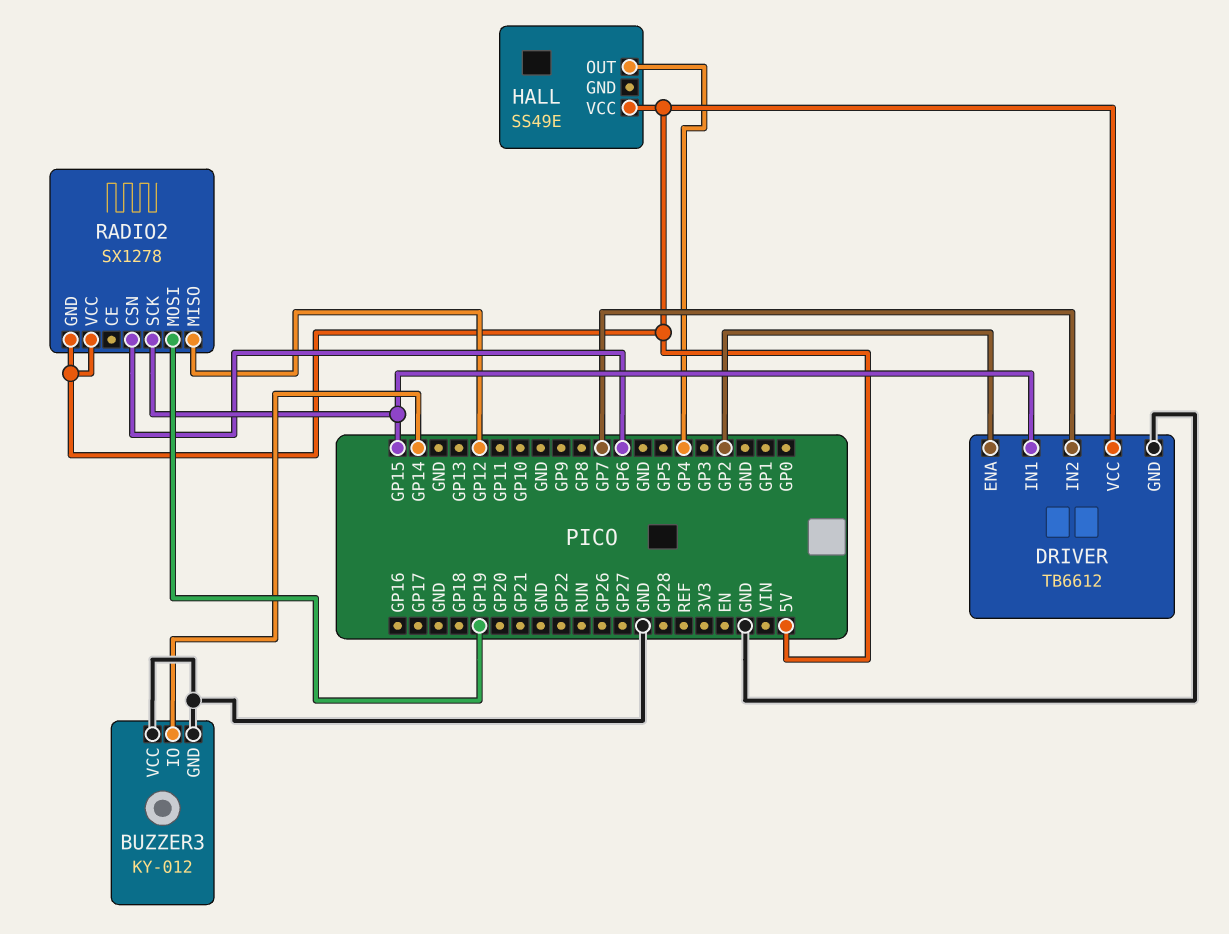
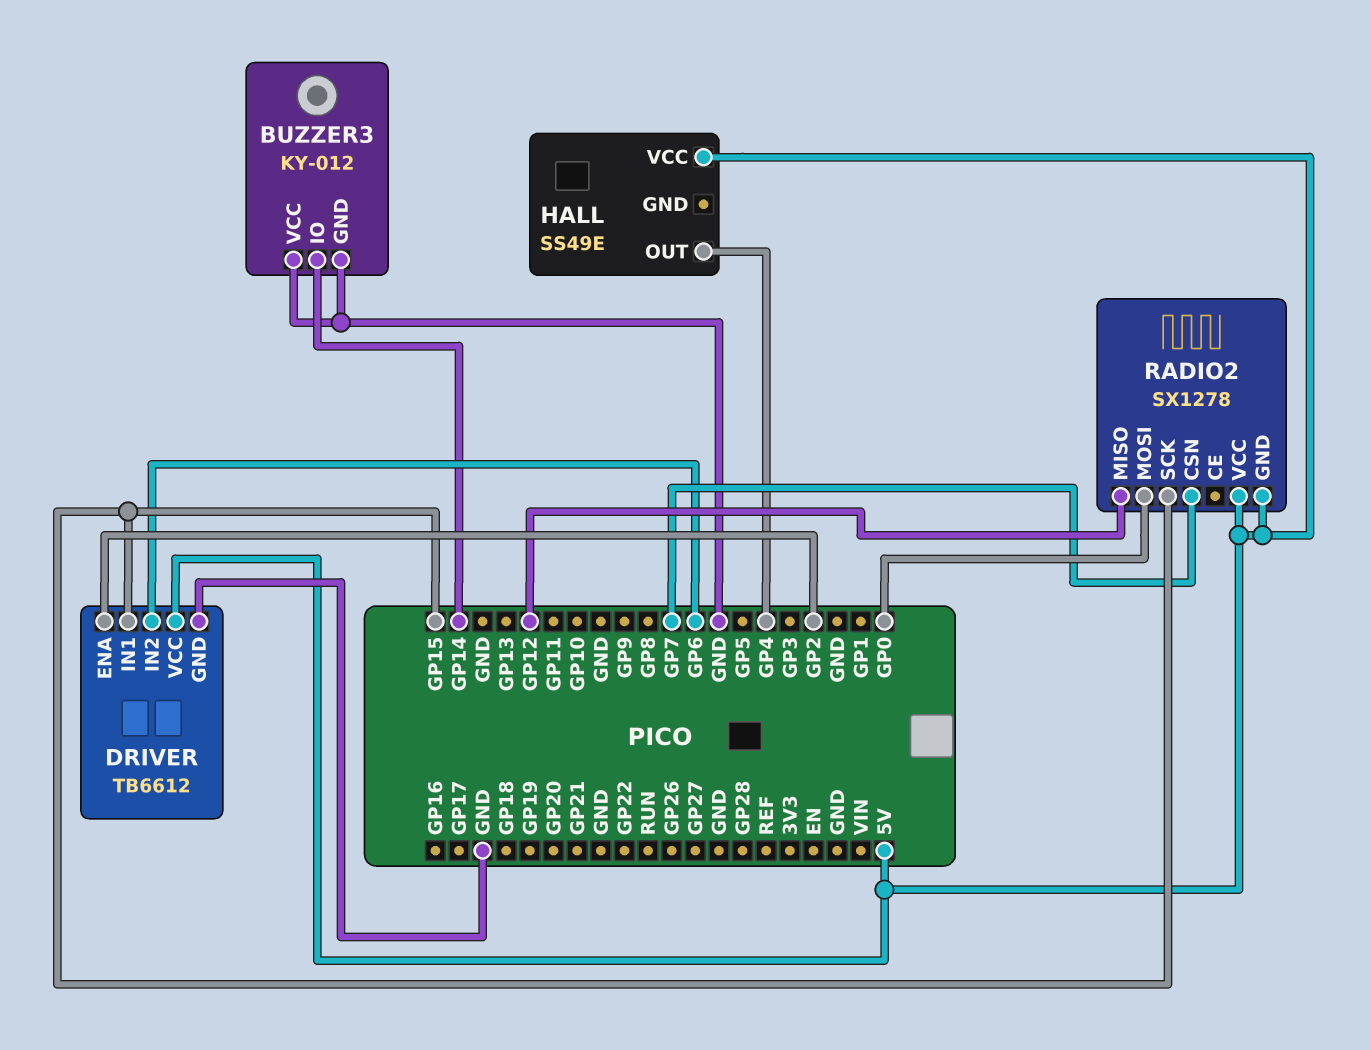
DRIVER pin IN2: GP7 -> GP6
RADIO2 pin CSN: GP6 -> GP7
RADIO2 pin MOSI: GP19 -> GP0

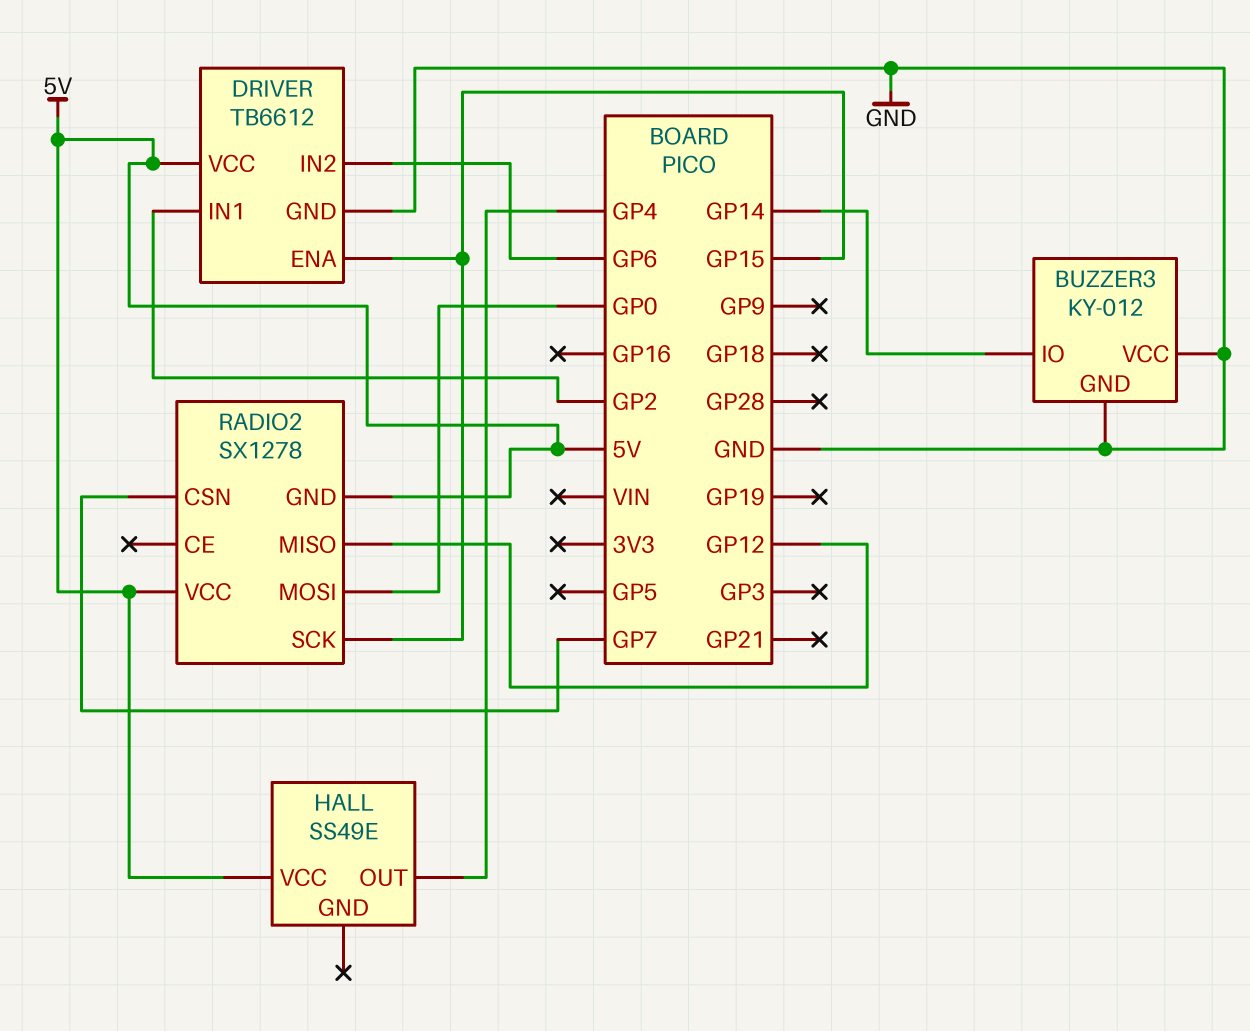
DRIVER pin ENA: GP2 -> GP15
DRIVER pin IN1: GP15 -> GP2

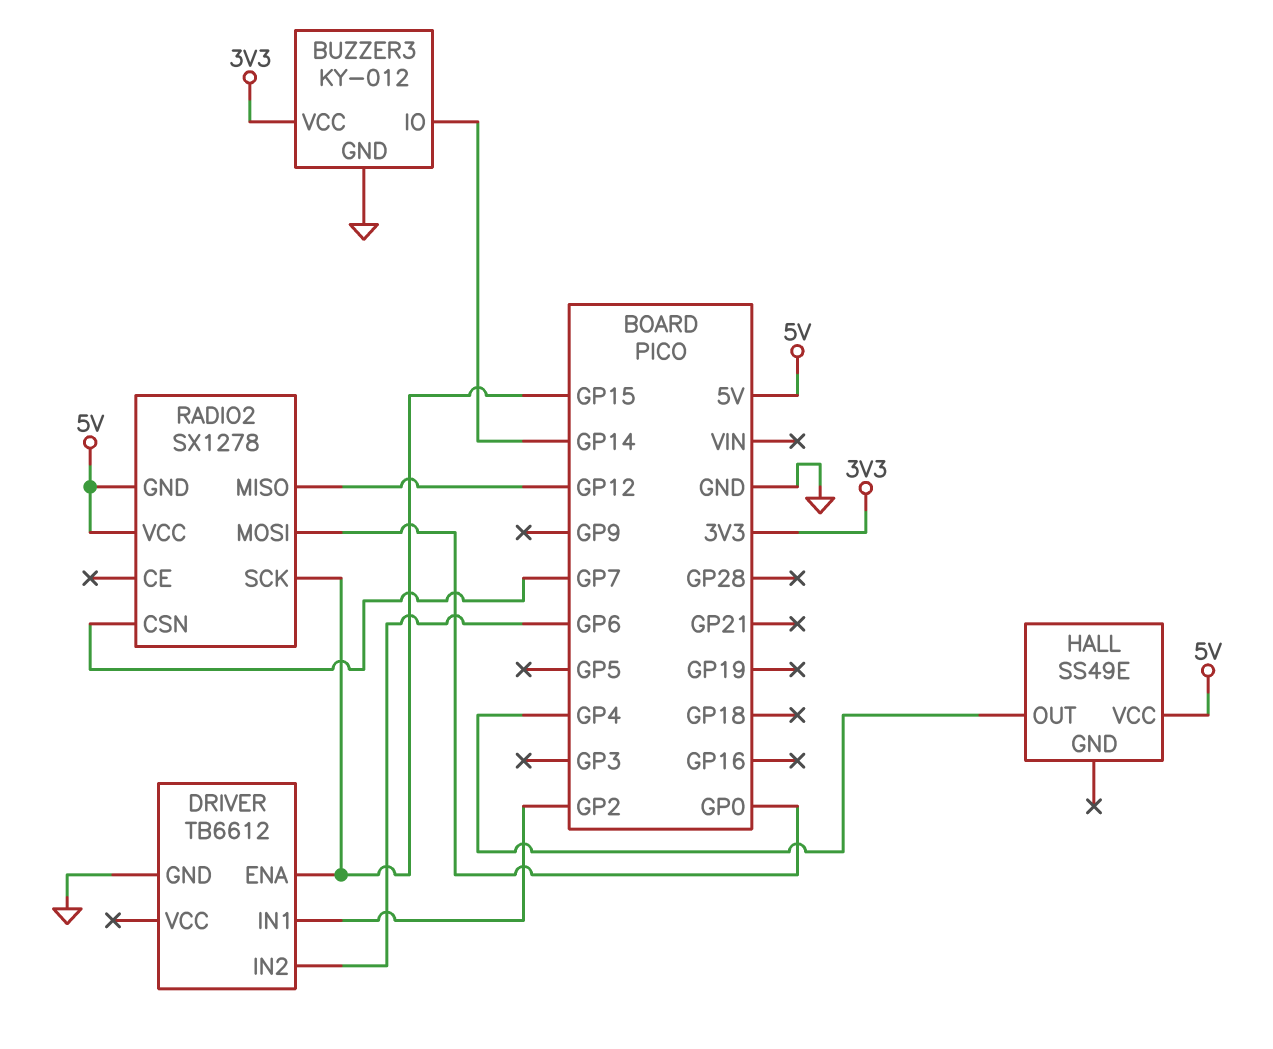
BUZZER3 pin VCC: GND -> 3V3
DRIVER pin VCC: 5V -> none

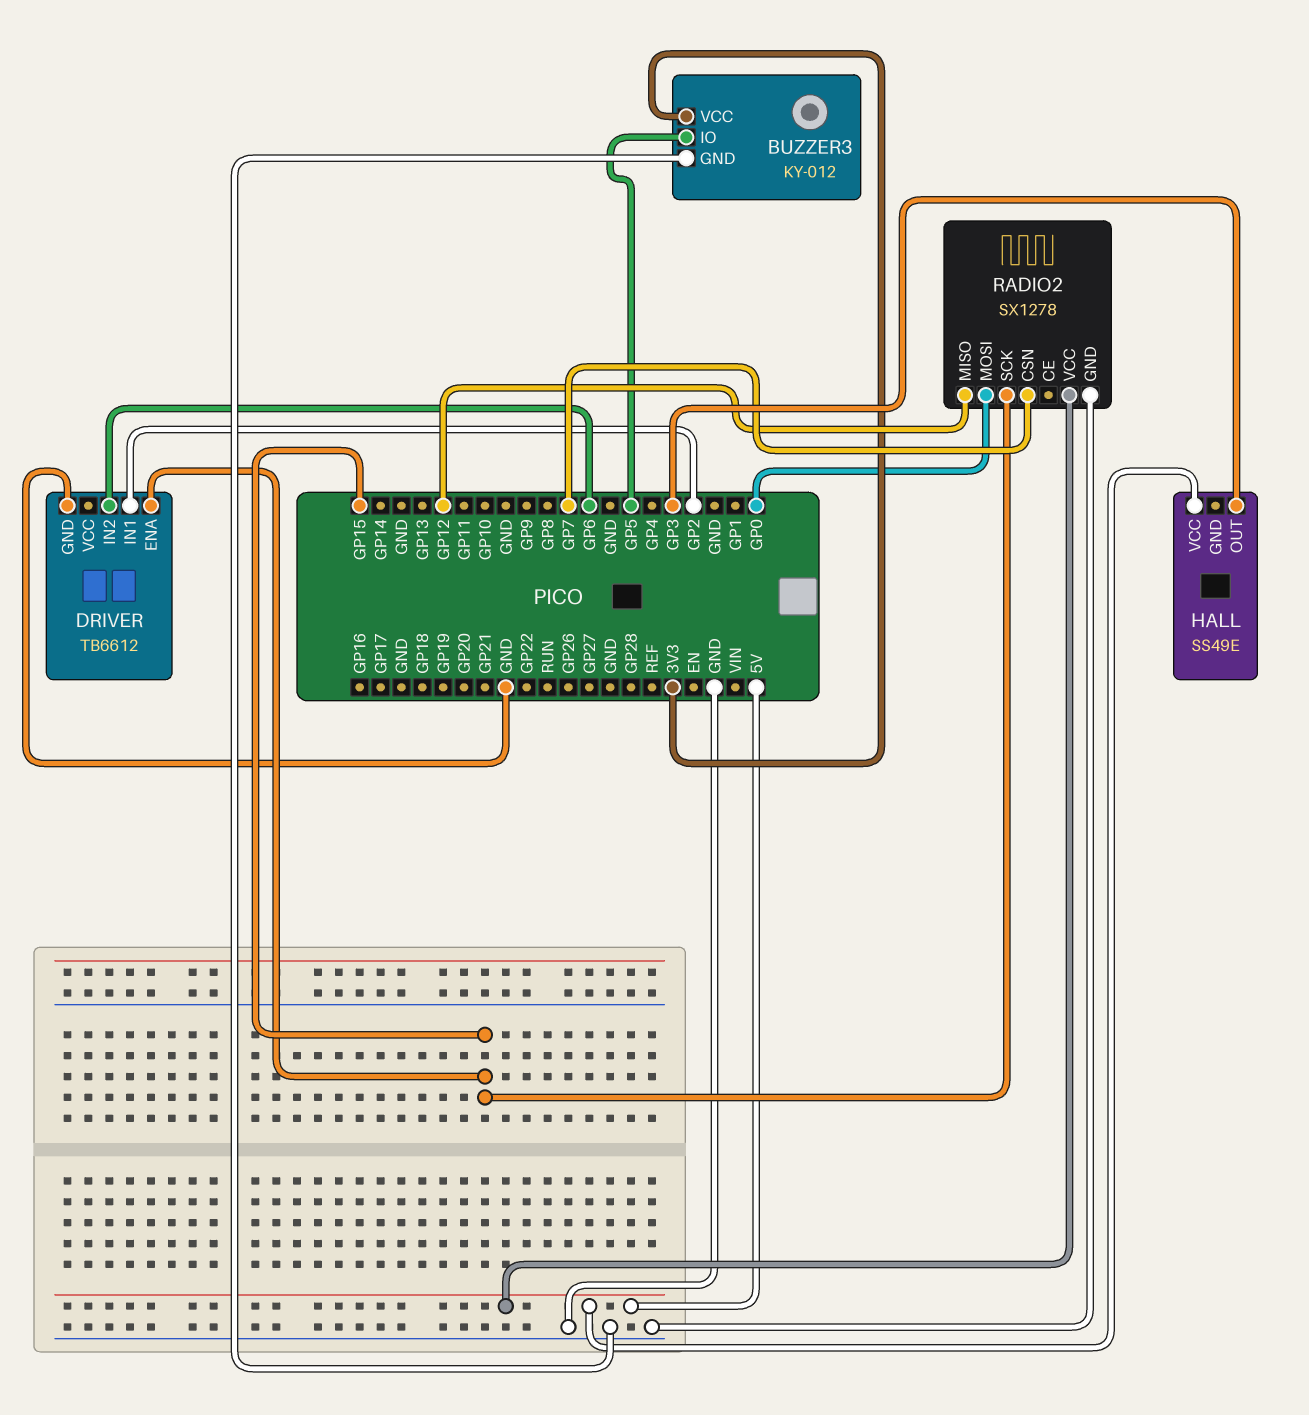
BUZZER3 pin IO: GP14 -> GP5
HALL pin OUT: GP4 -> GP3
RADIO2 pin GND: 5V -> GND

